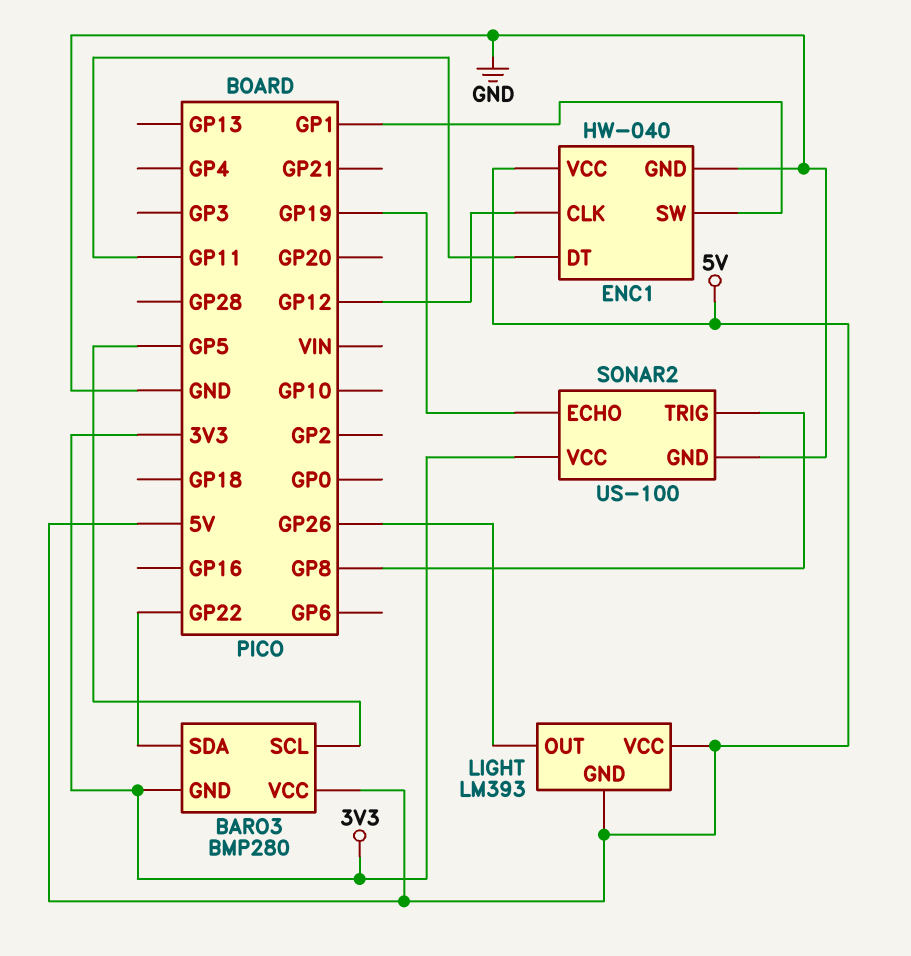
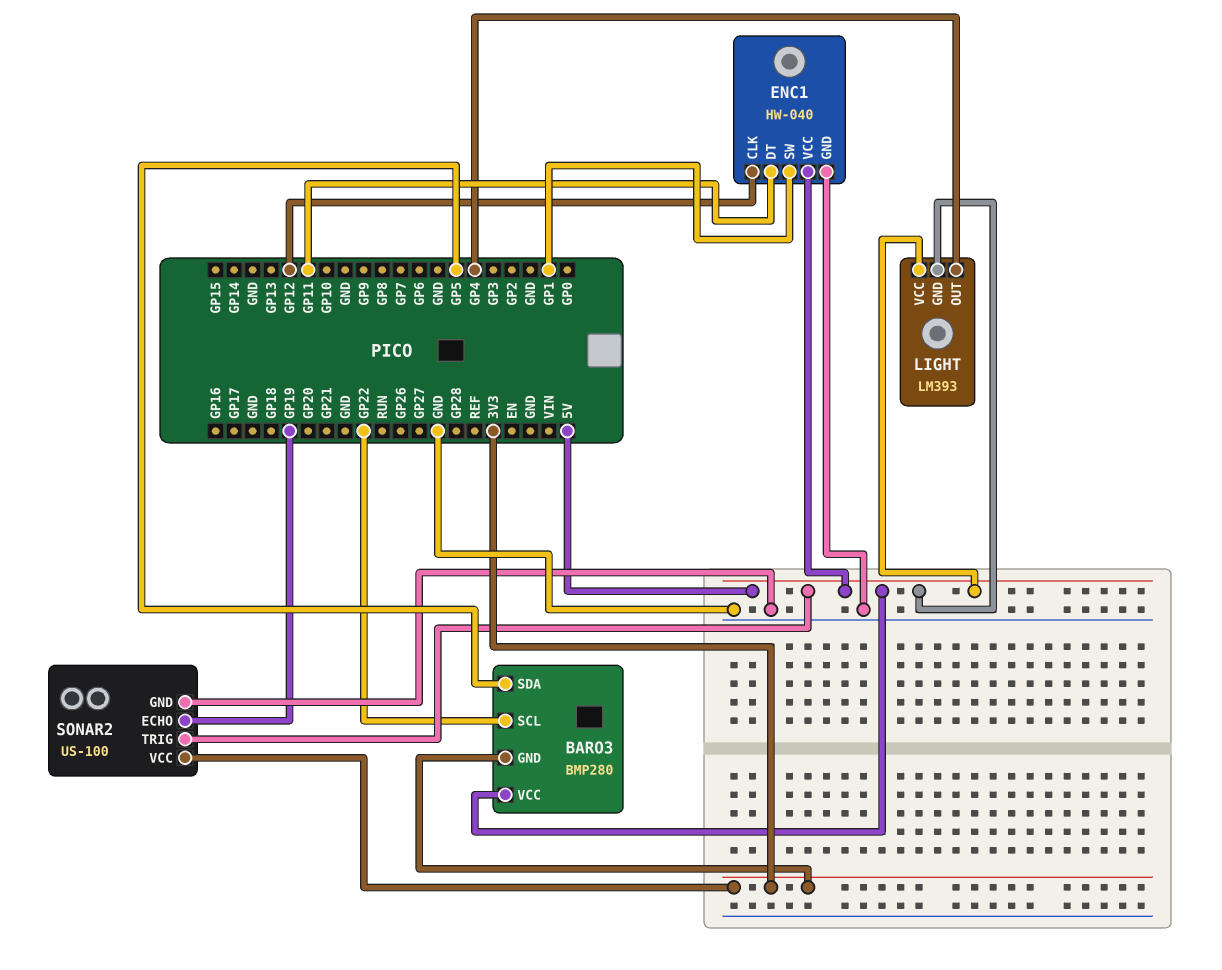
BARO3 pin SCL: GP5 -> GP22
BARO3 pin SDA: GP22 -> GP5
LIGHT pin OUT: GP26 -> GP4
SONAR2 pin TRIG: GP8 -> 5V

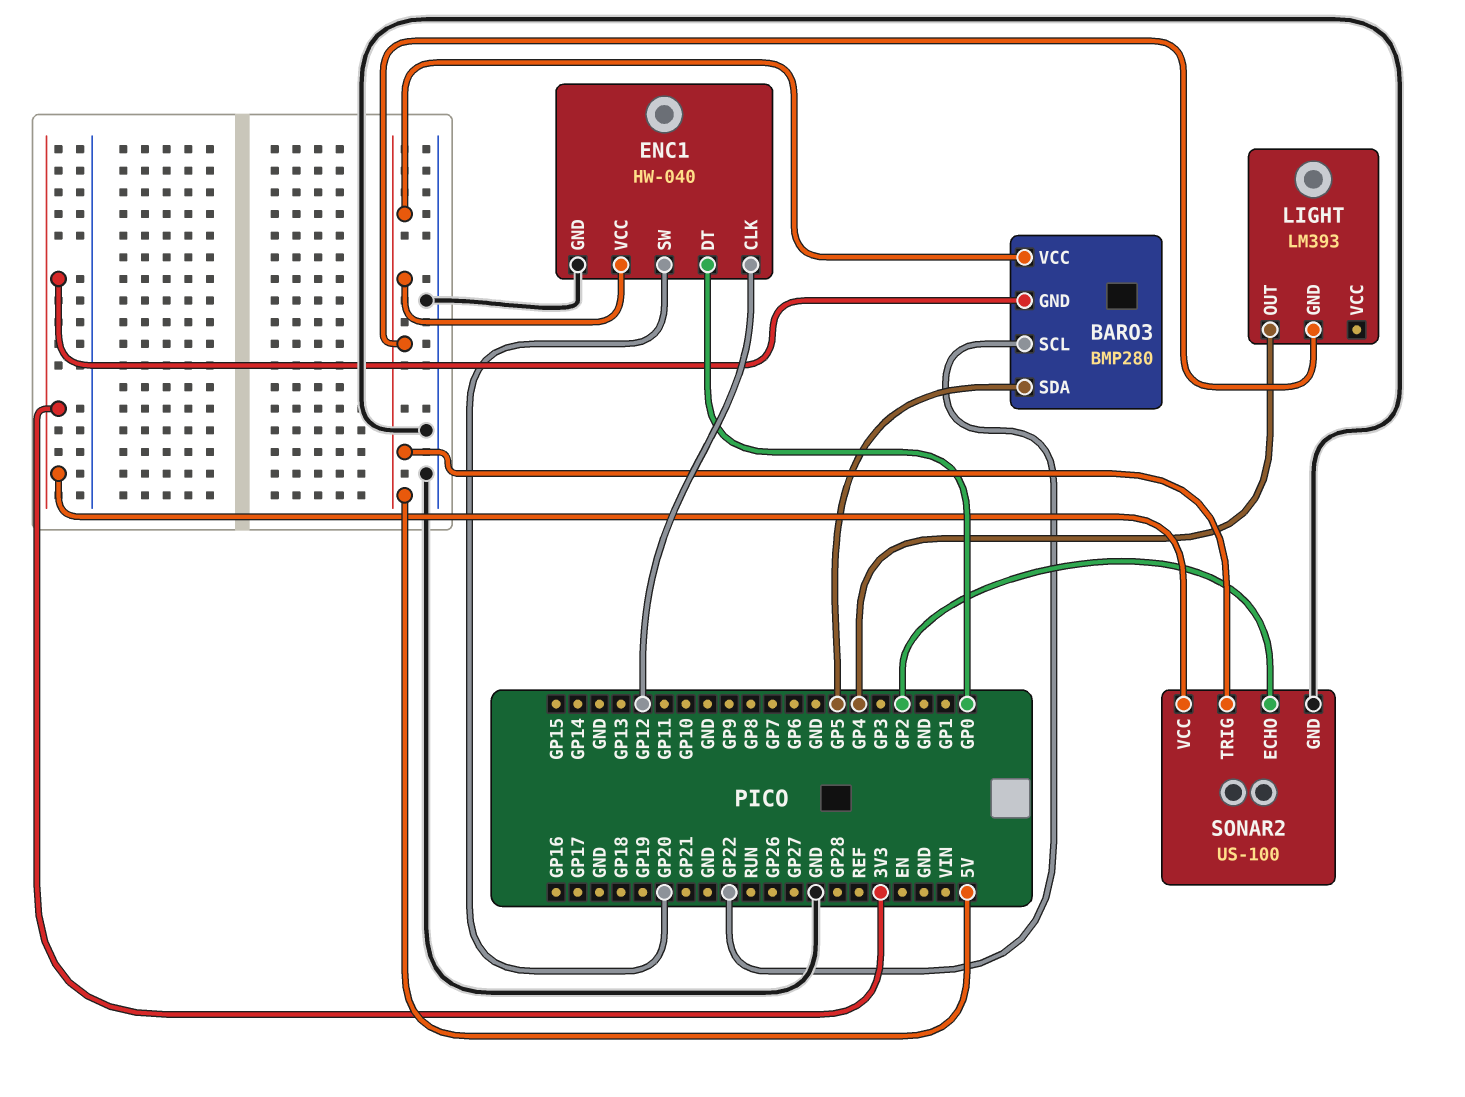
ENC1 pin DT: GP11 -> GP0
ENC1 pin SW: GP1 -> GP20
LIGHT pin VCC: 5V -> none
SONAR2 pin ECHO: GP19 -> GP2

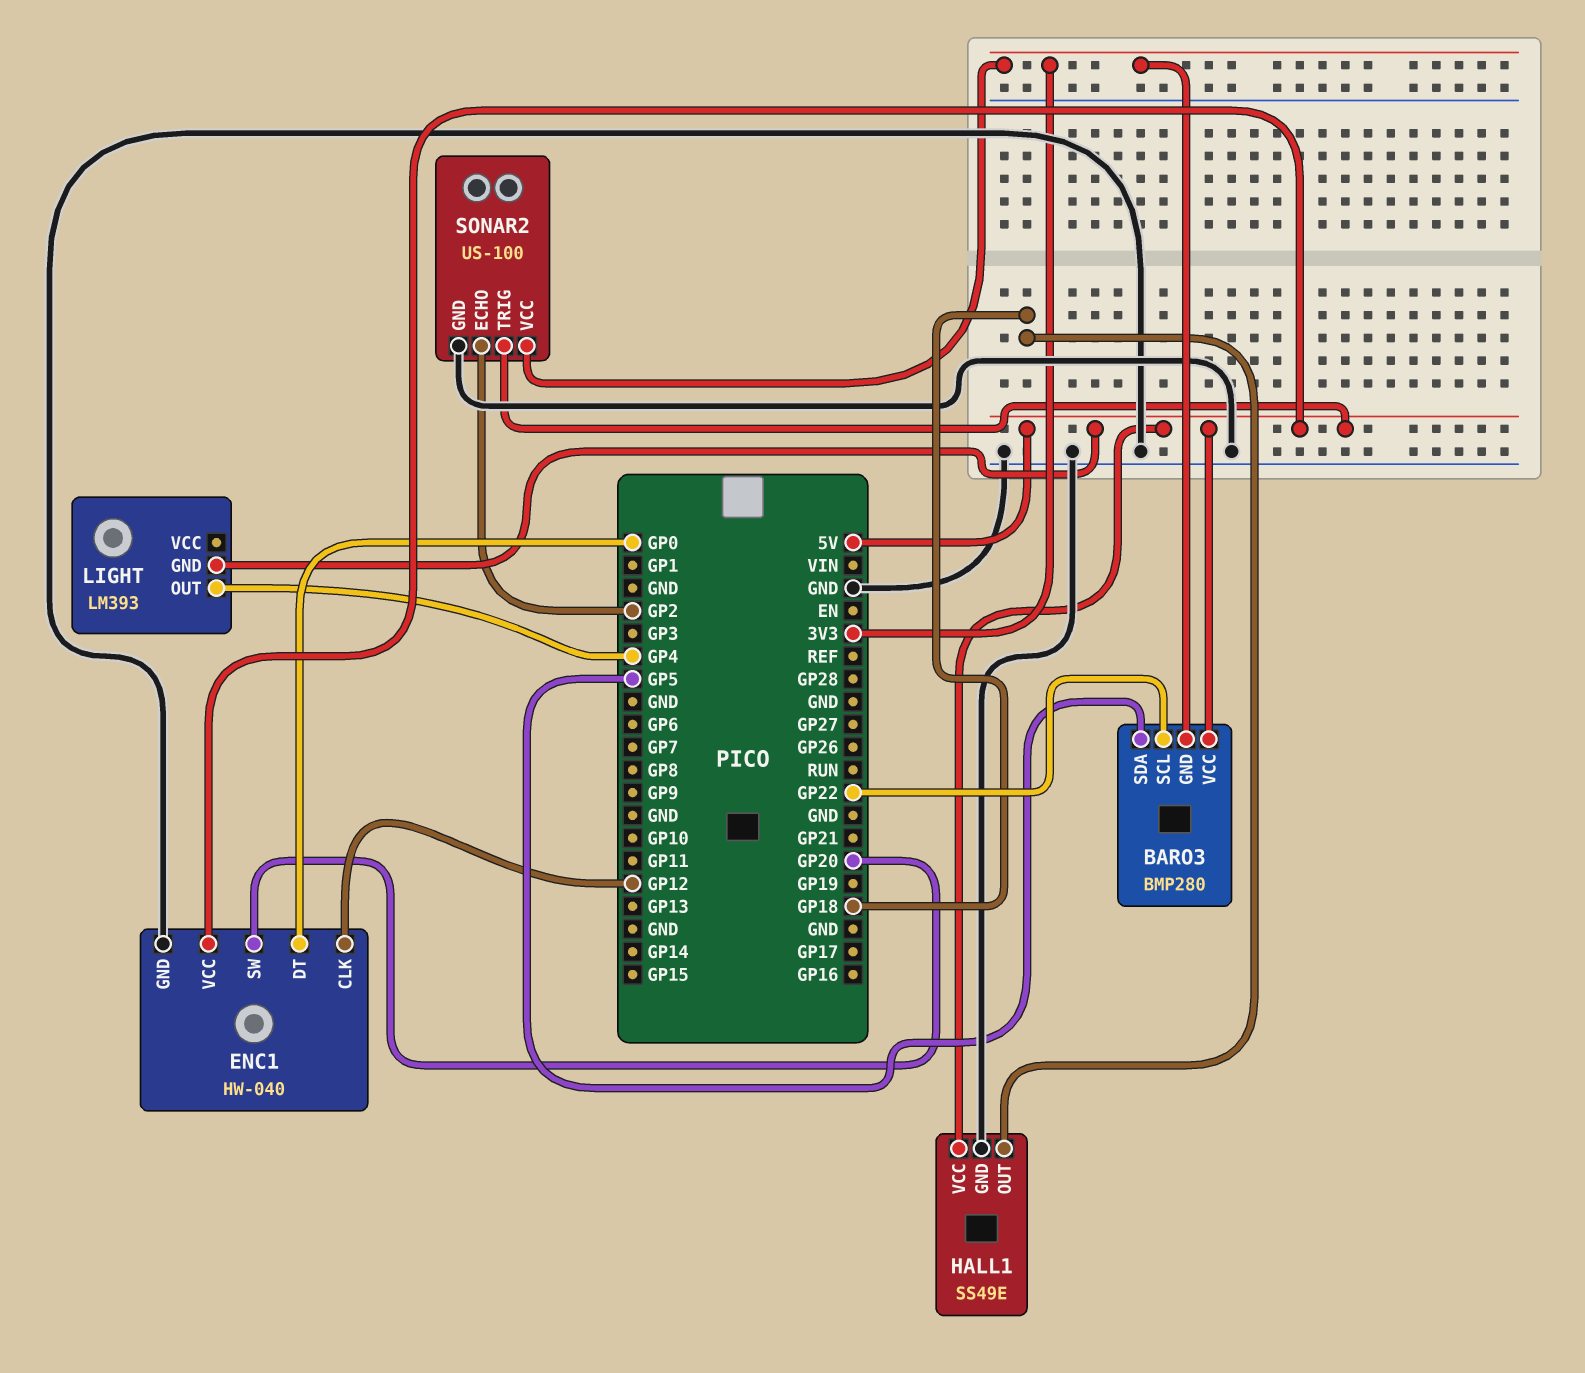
HALL1: none -> SS49E
HALL1 pin GND: none -> GND
HALL1 pin OUT: none -> GP18
HALL1 pin VCC: none -> 5V

